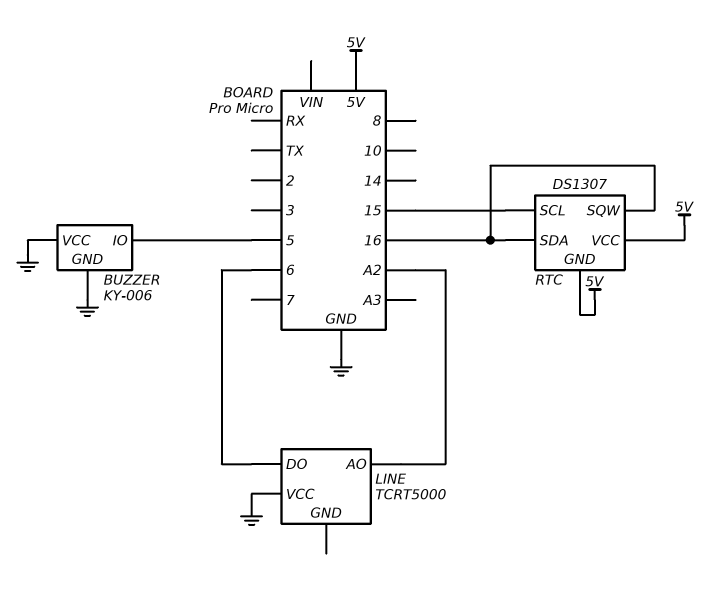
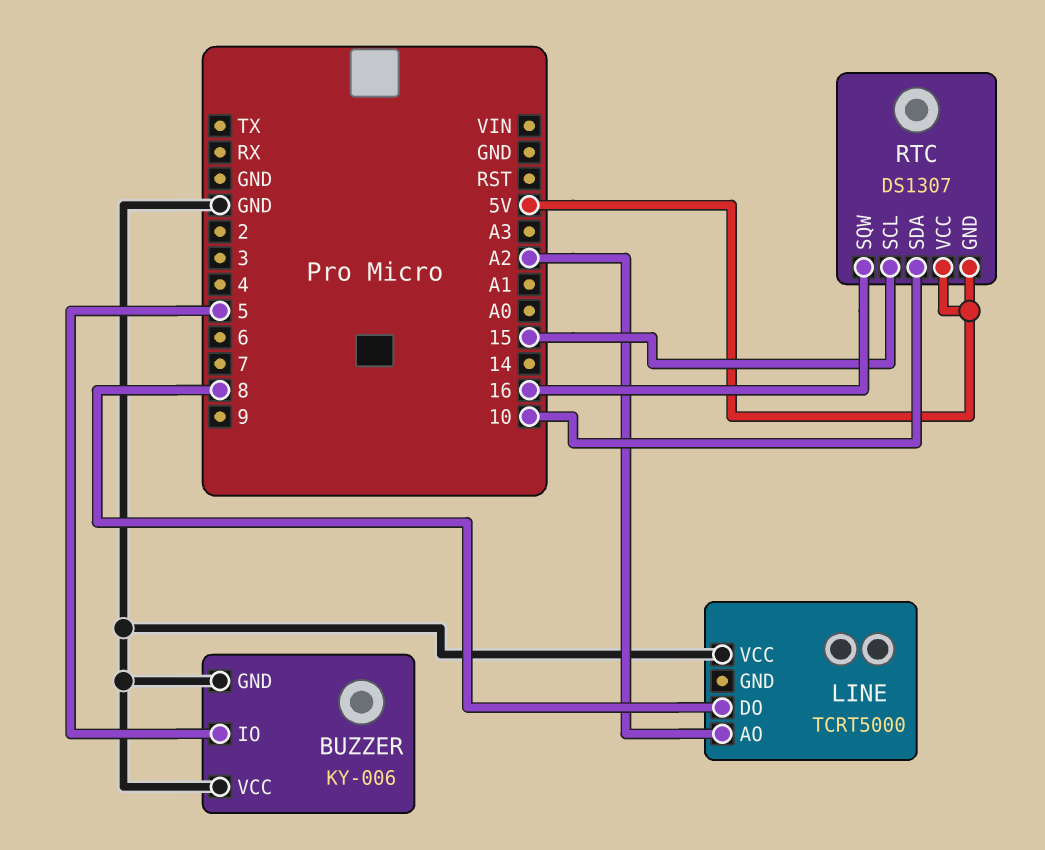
LINE pin DO: 6 -> 8
RTC pin SDA: 16 -> 10

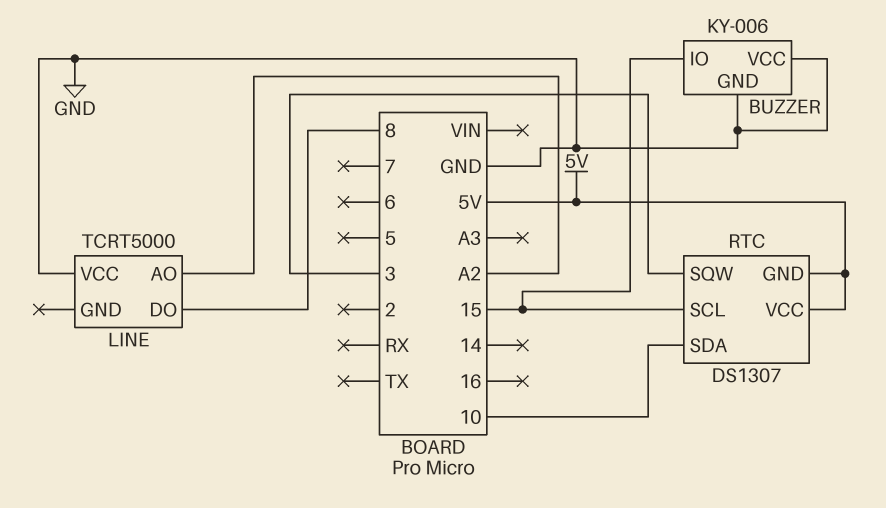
BUZZER pin IO: 5 -> 15
RTC pin SQW: 16 -> 3

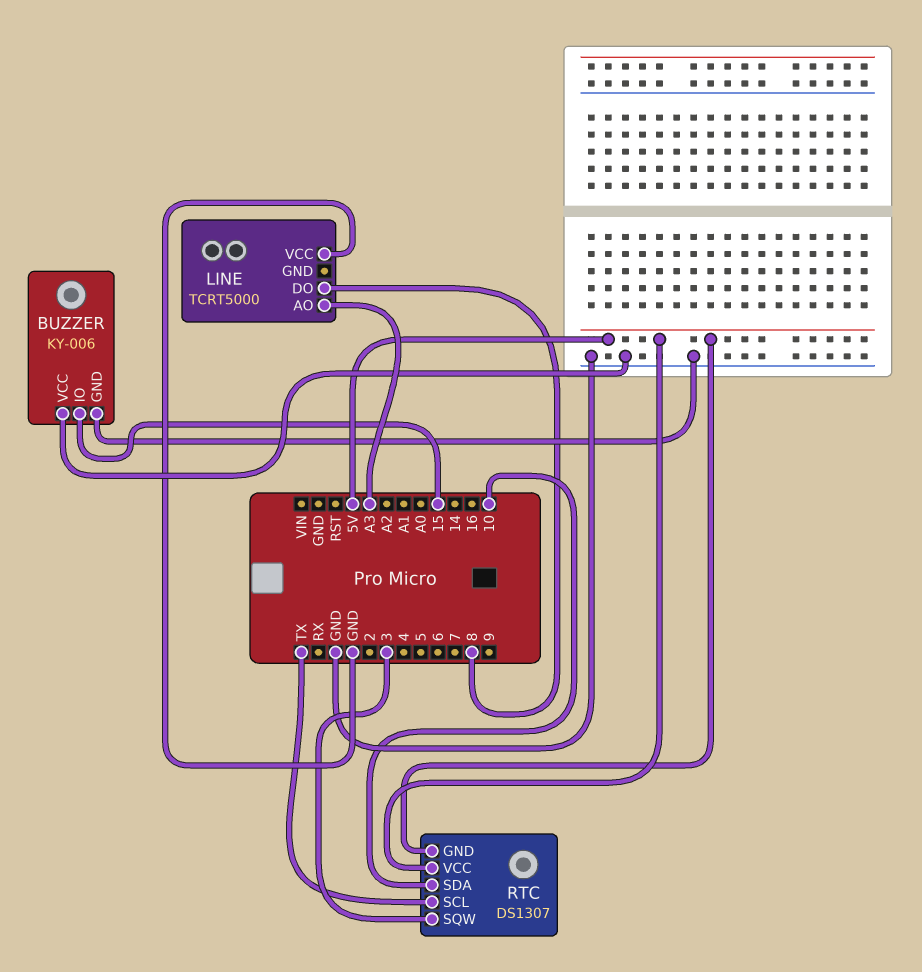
LINE pin AO: A2 -> A3
RTC pin SCL: 15 -> TX

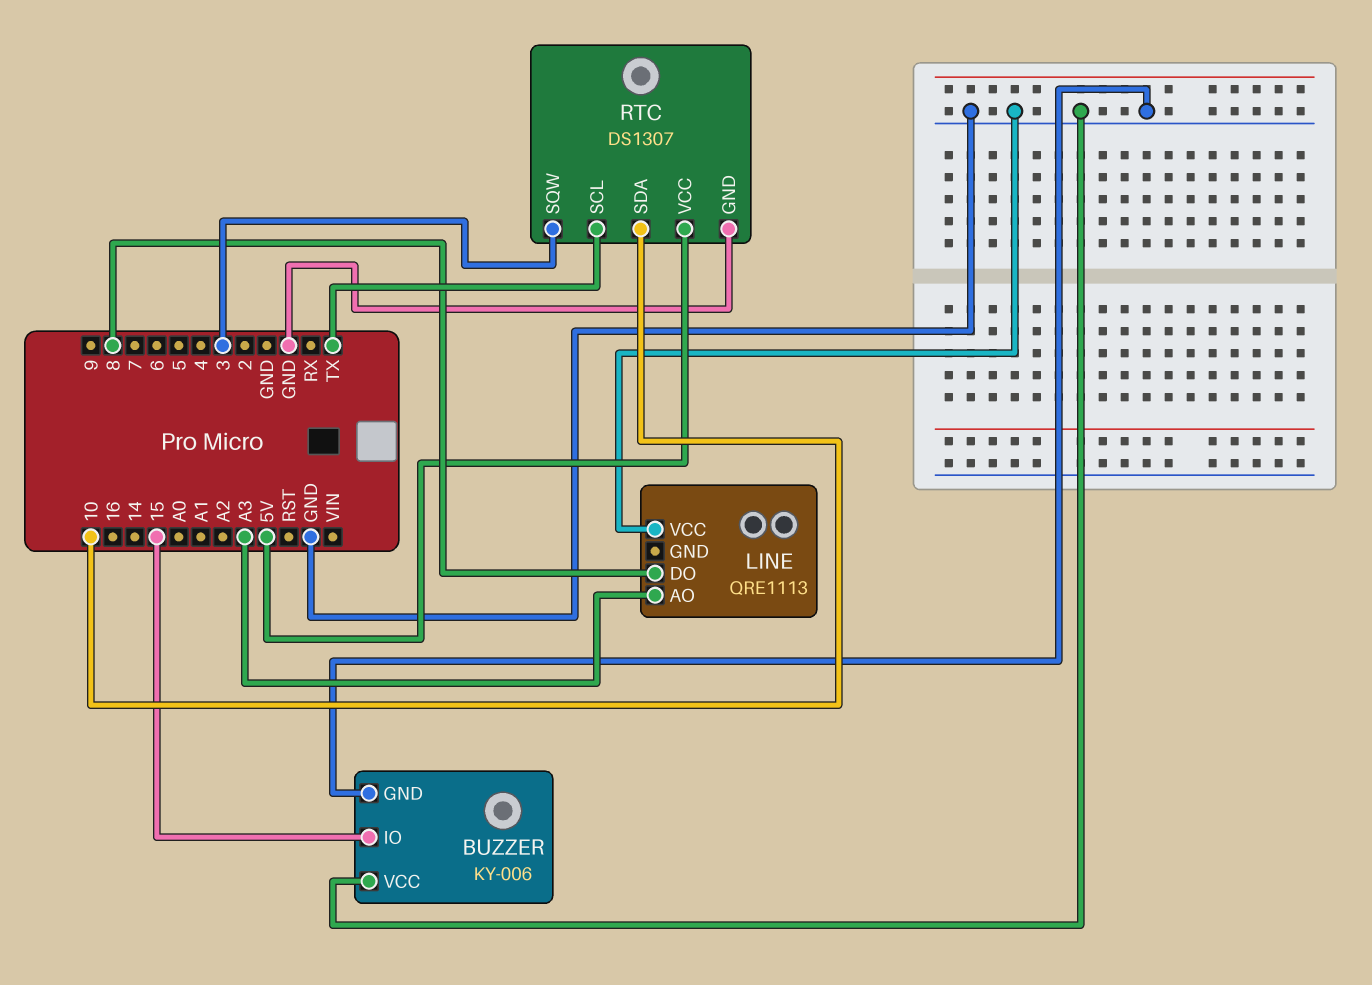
LINE: TCRT5000 -> QRE1113
RTC pin GND: 5V -> GND

